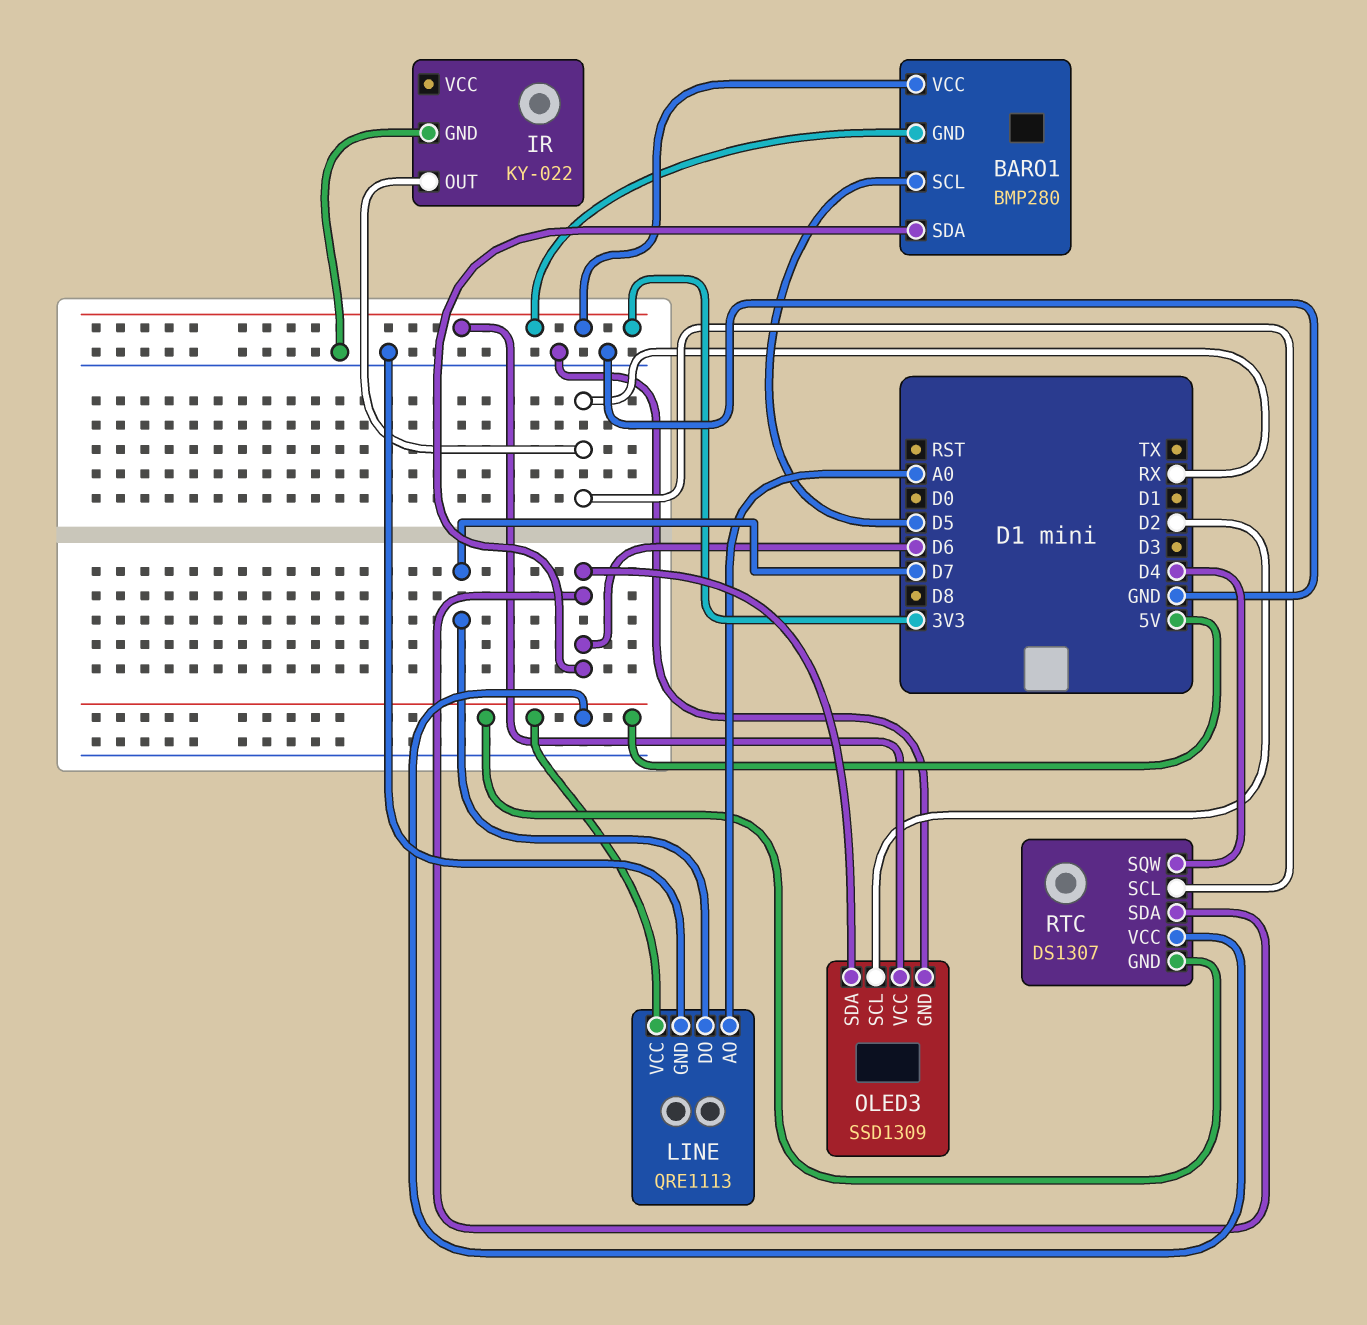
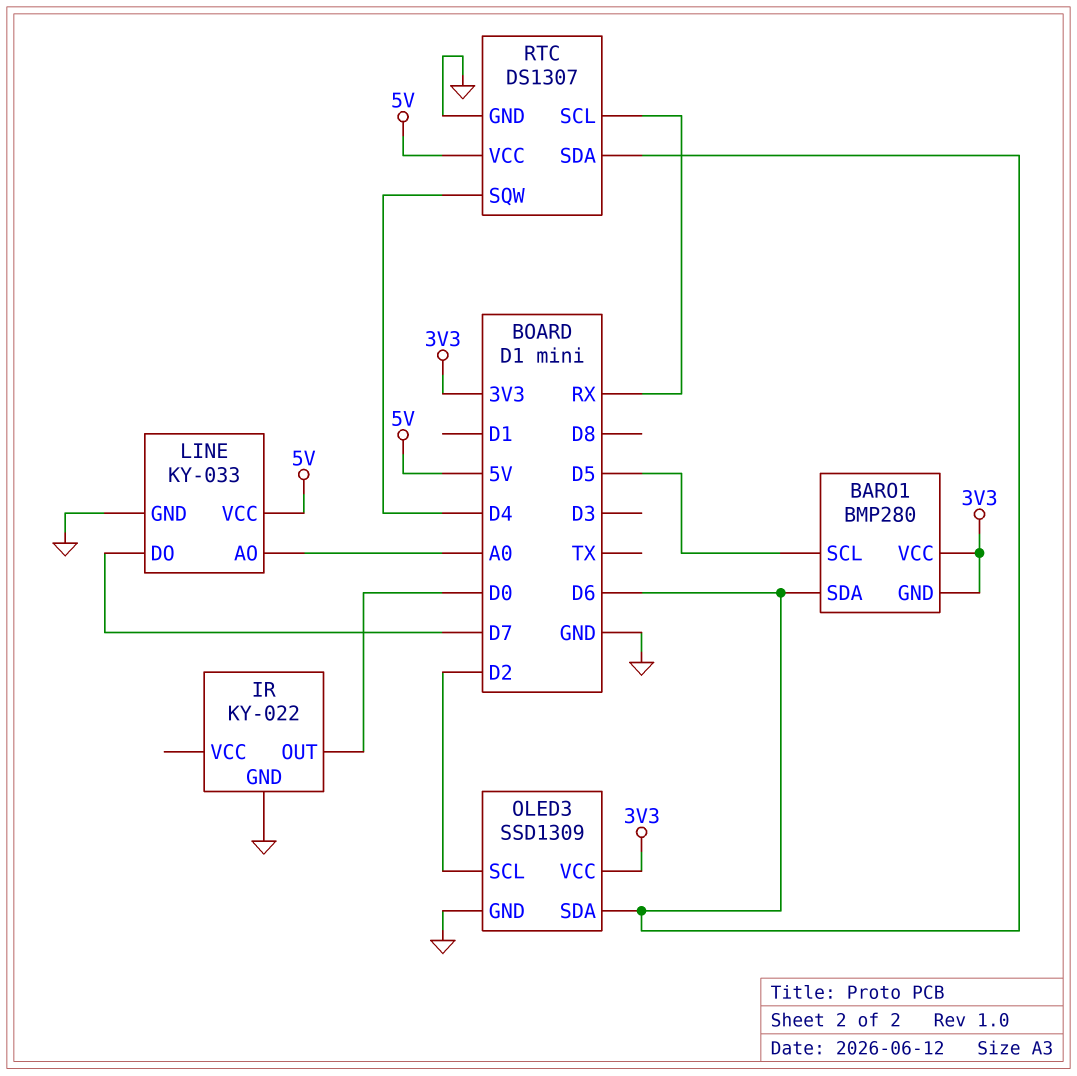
IR pin OUT: RX -> D0
LINE: QRE1113 -> KY-033
RTC pin GND: 5V -> GND

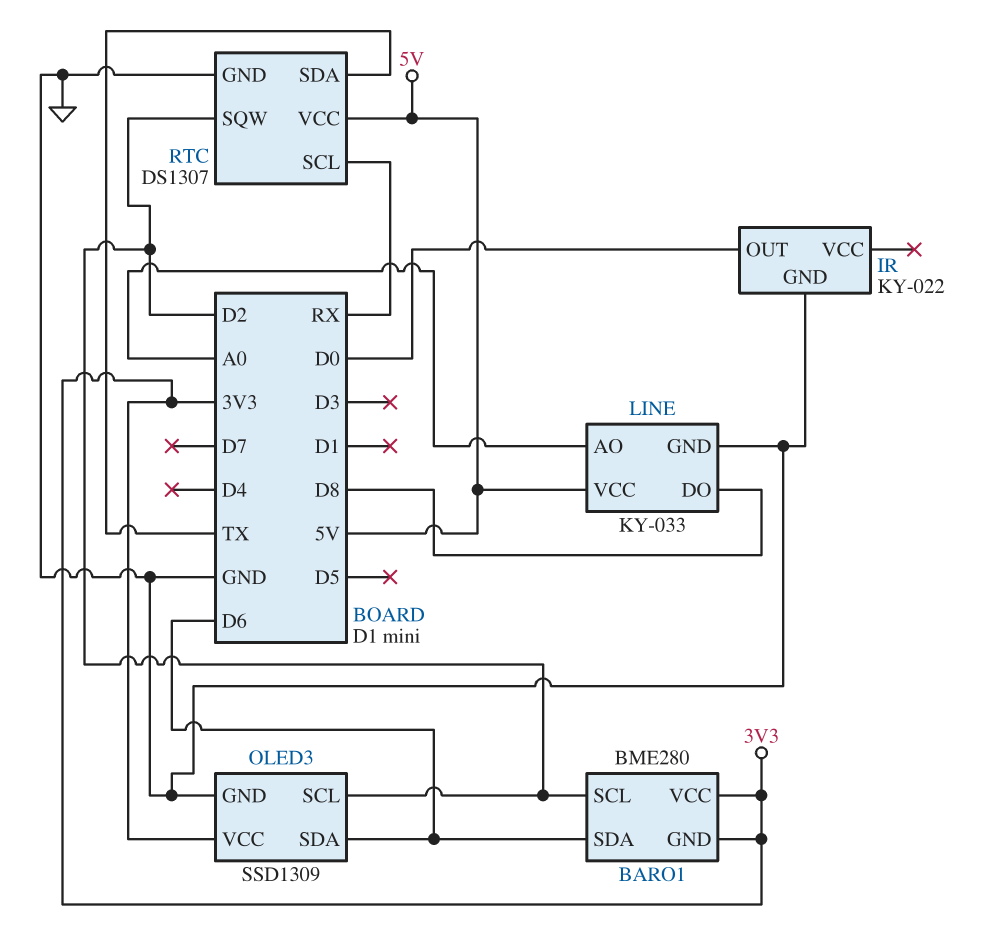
BARO1: BMP280 -> BME280
BARO1 pin SCL: D5 -> D2
LINE pin DO: D7 -> D8
RTC pin SDA: D6 -> TX
RTC pin SQW: D4 -> D2

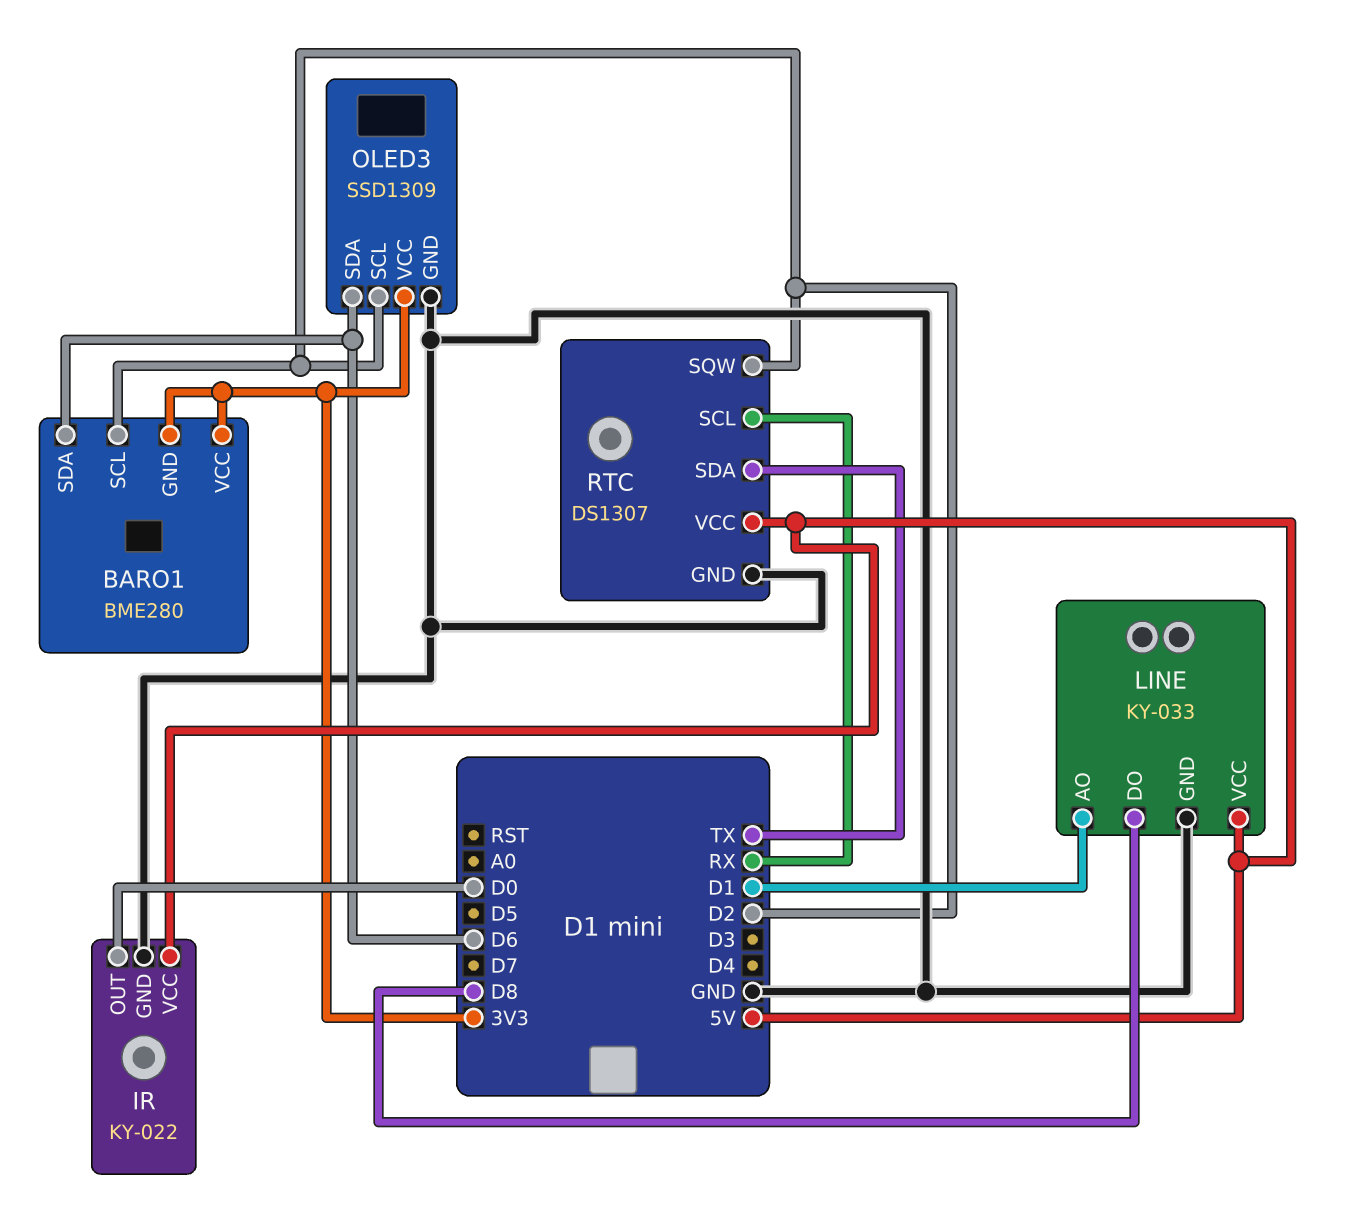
IR pin VCC: none -> 5V
LINE pin AO: A0 -> D1

